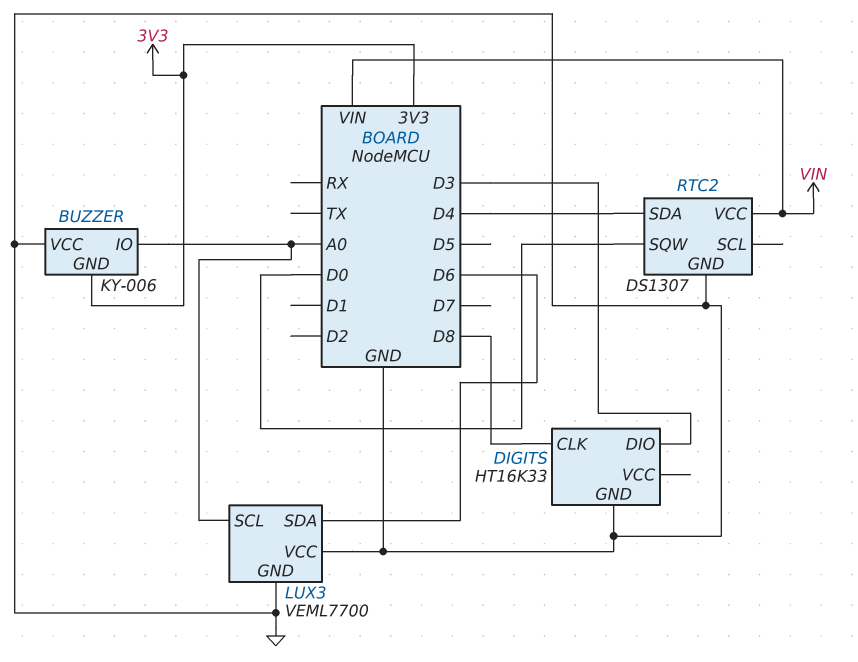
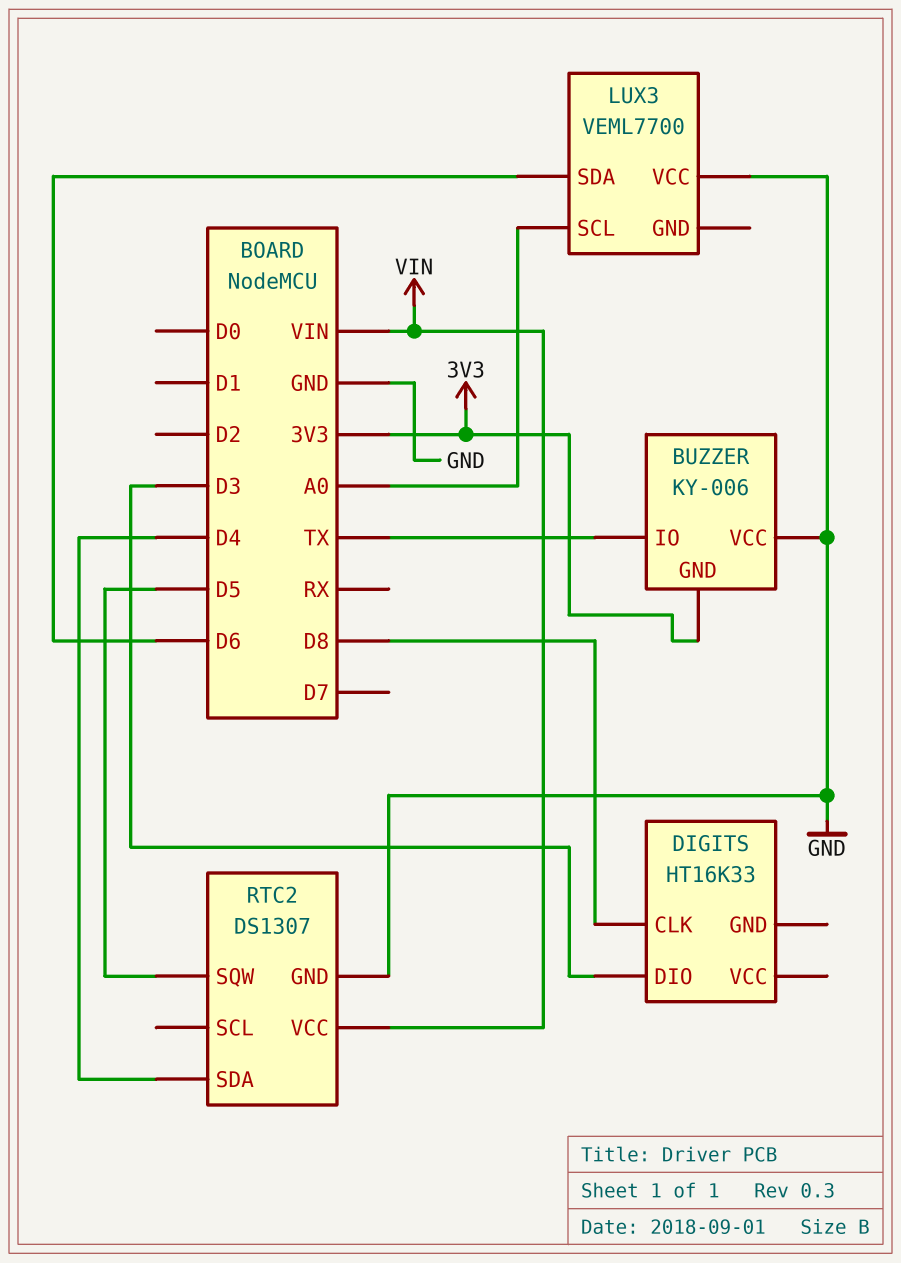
BUZZER pin IO: A0 -> TX
DIGITS pin GND: GND -> none
LUX3 pin GND: GND -> none
RTC2 pin SQW: D0 -> D5

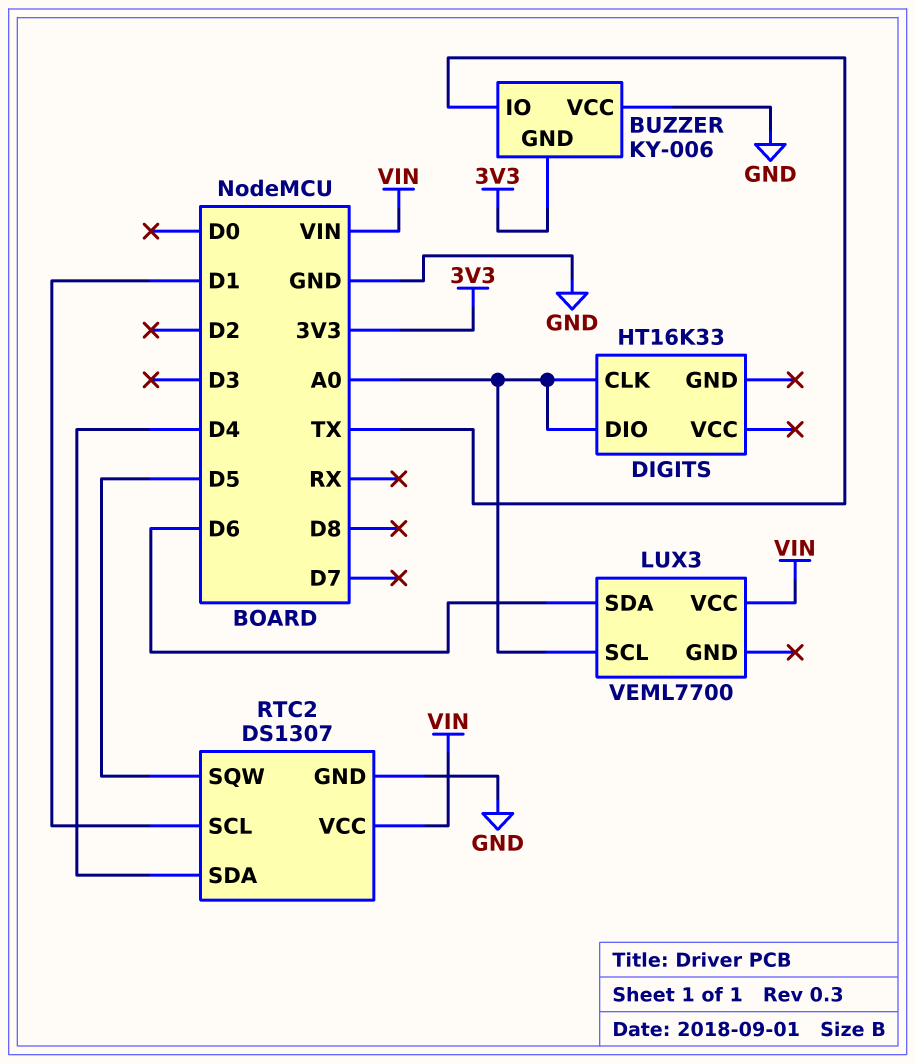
DIGITS pin CLK: D8 -> A0
DIGITS pin DIO: D3 -> A0
LUX3 pin VCC: GND -> VIN
RTC2 pin SCL: none -> D1

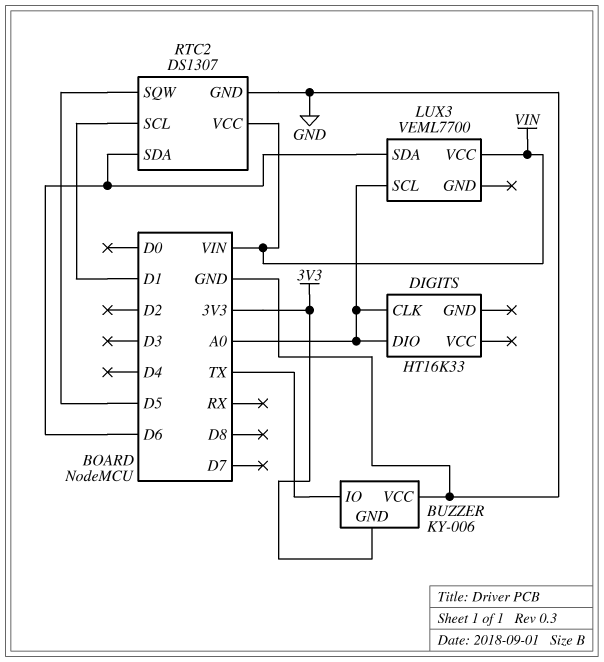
RTC2 pin SDA: D4 -> D6

